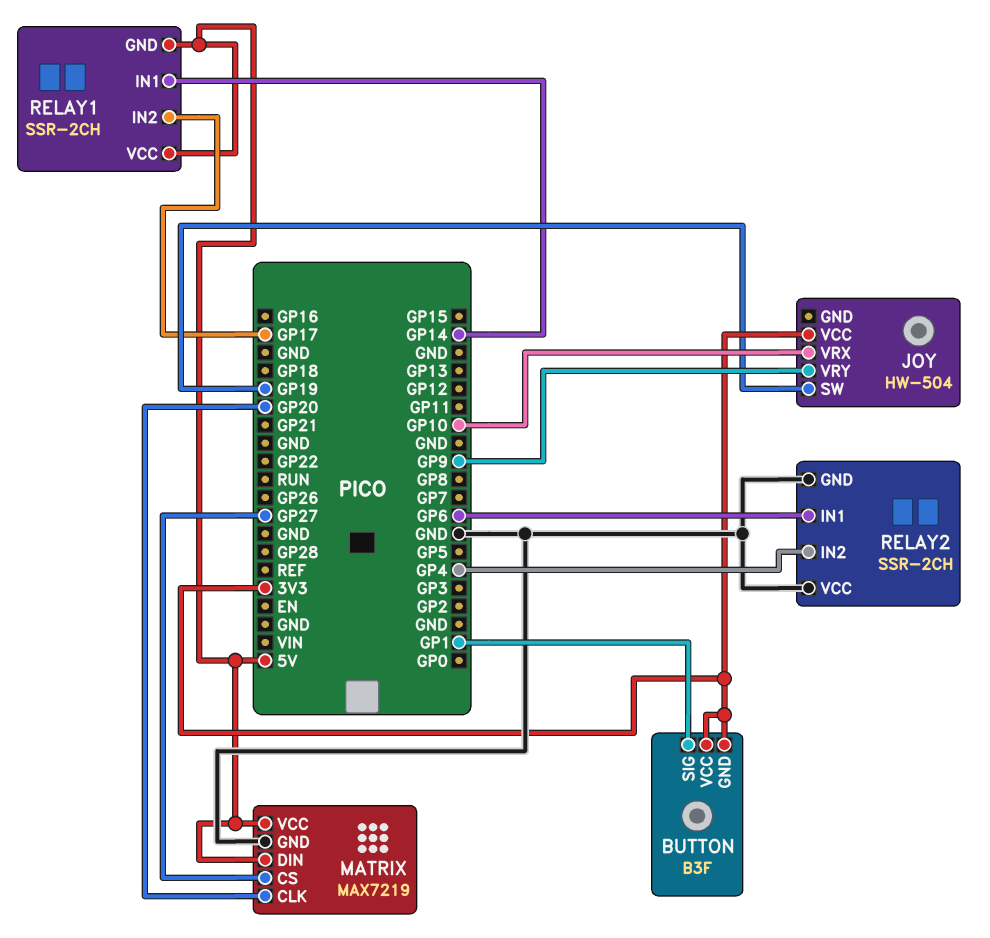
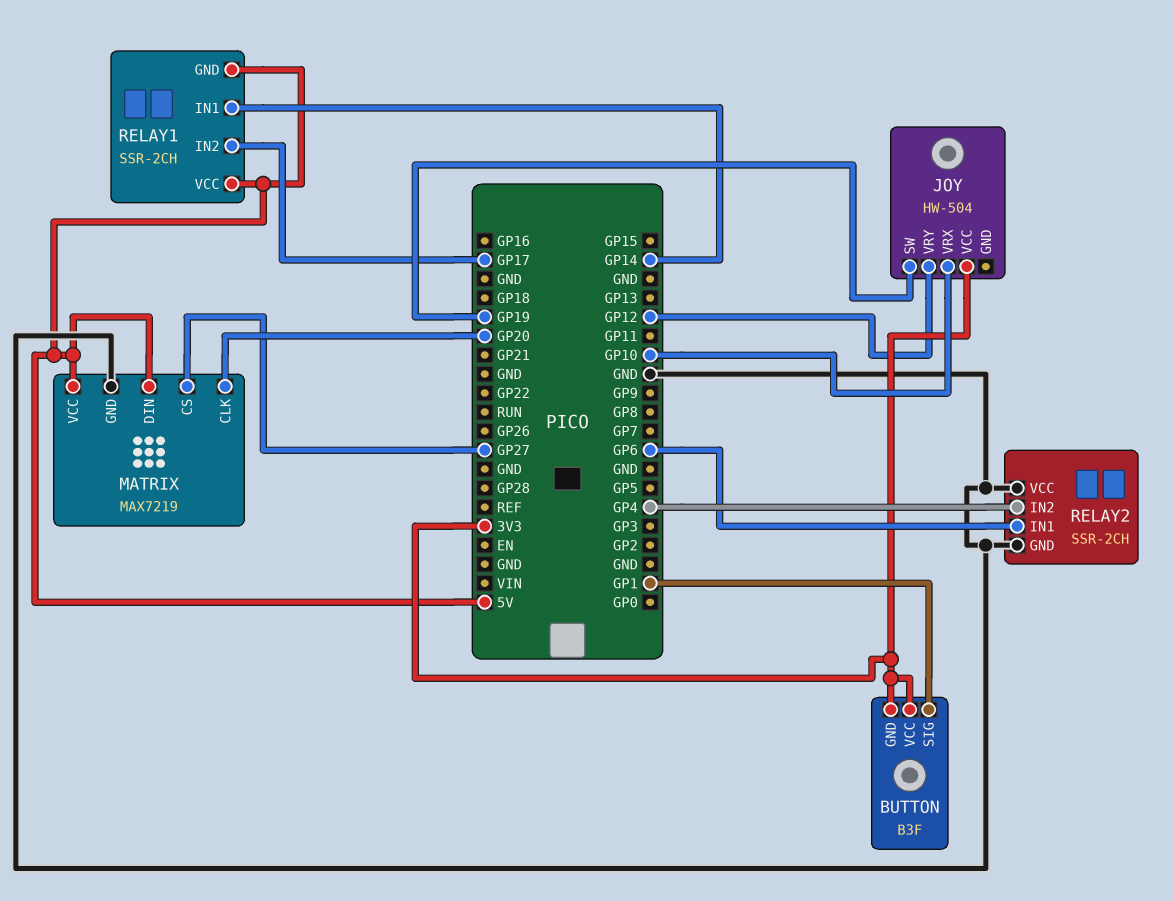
JOY pin VRY: GP9 -> GP12

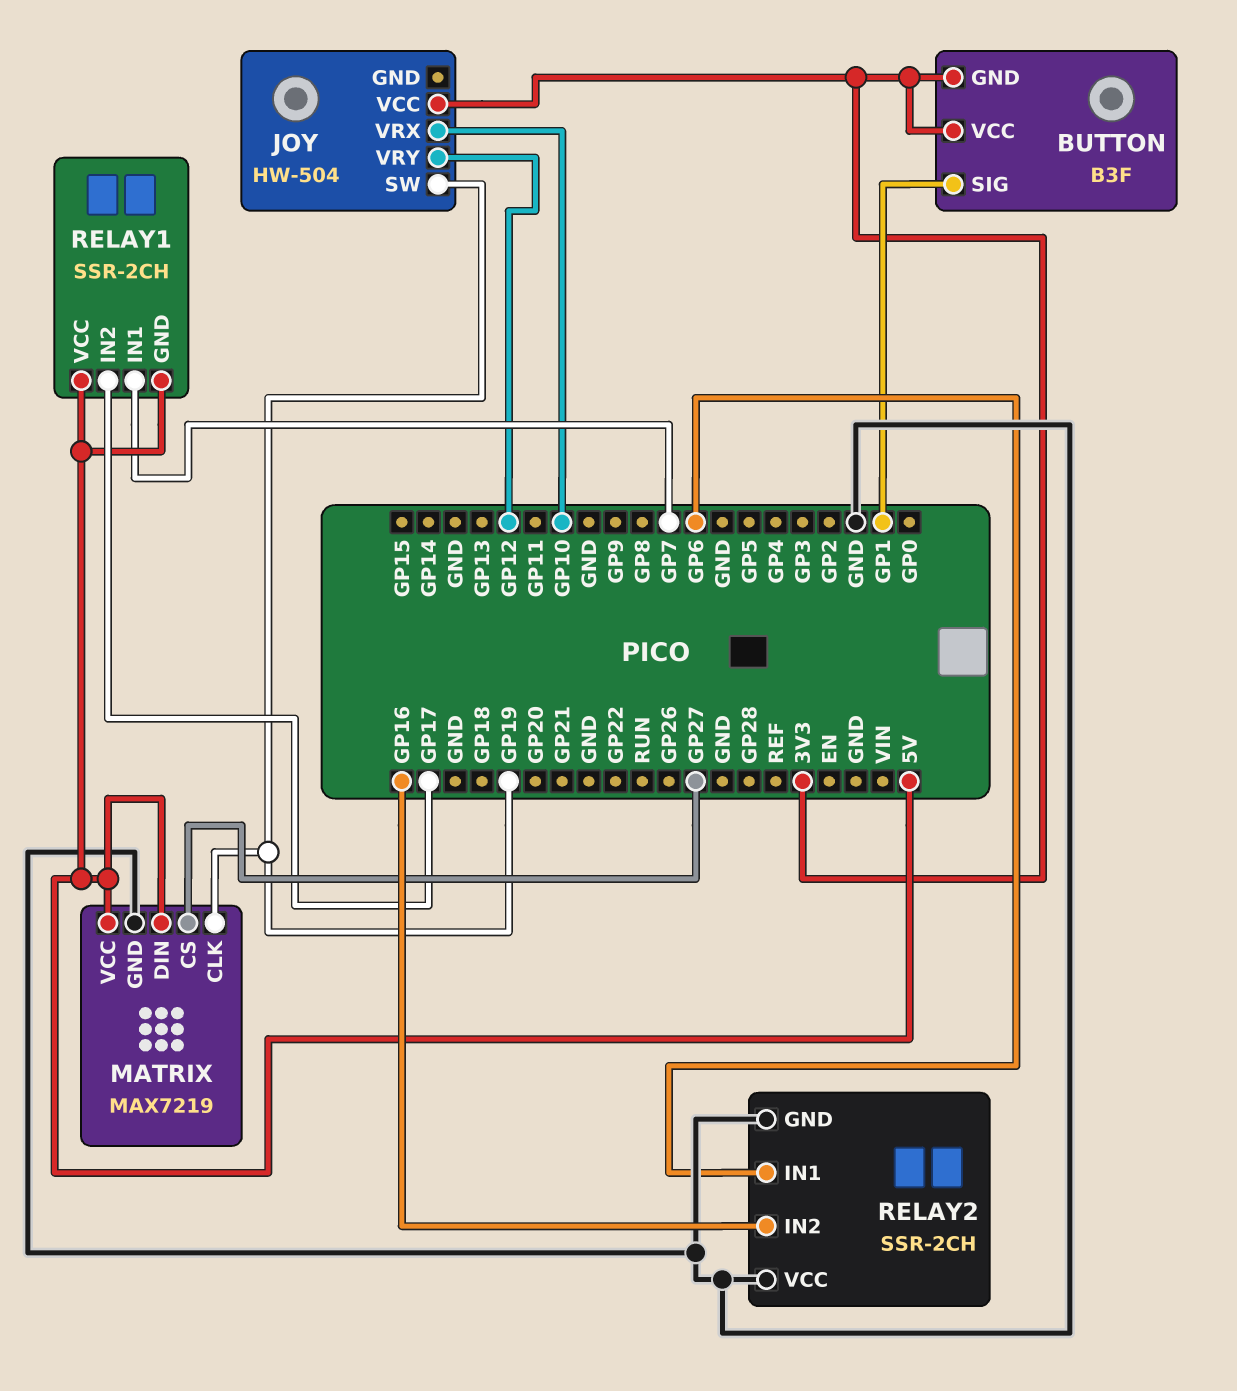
MATRIX pin CLK: GP20 -> GP19
RELAY1 pin IN1: GP14 -> GP7
RELAY2 pin IN2: GP4 -> GP16

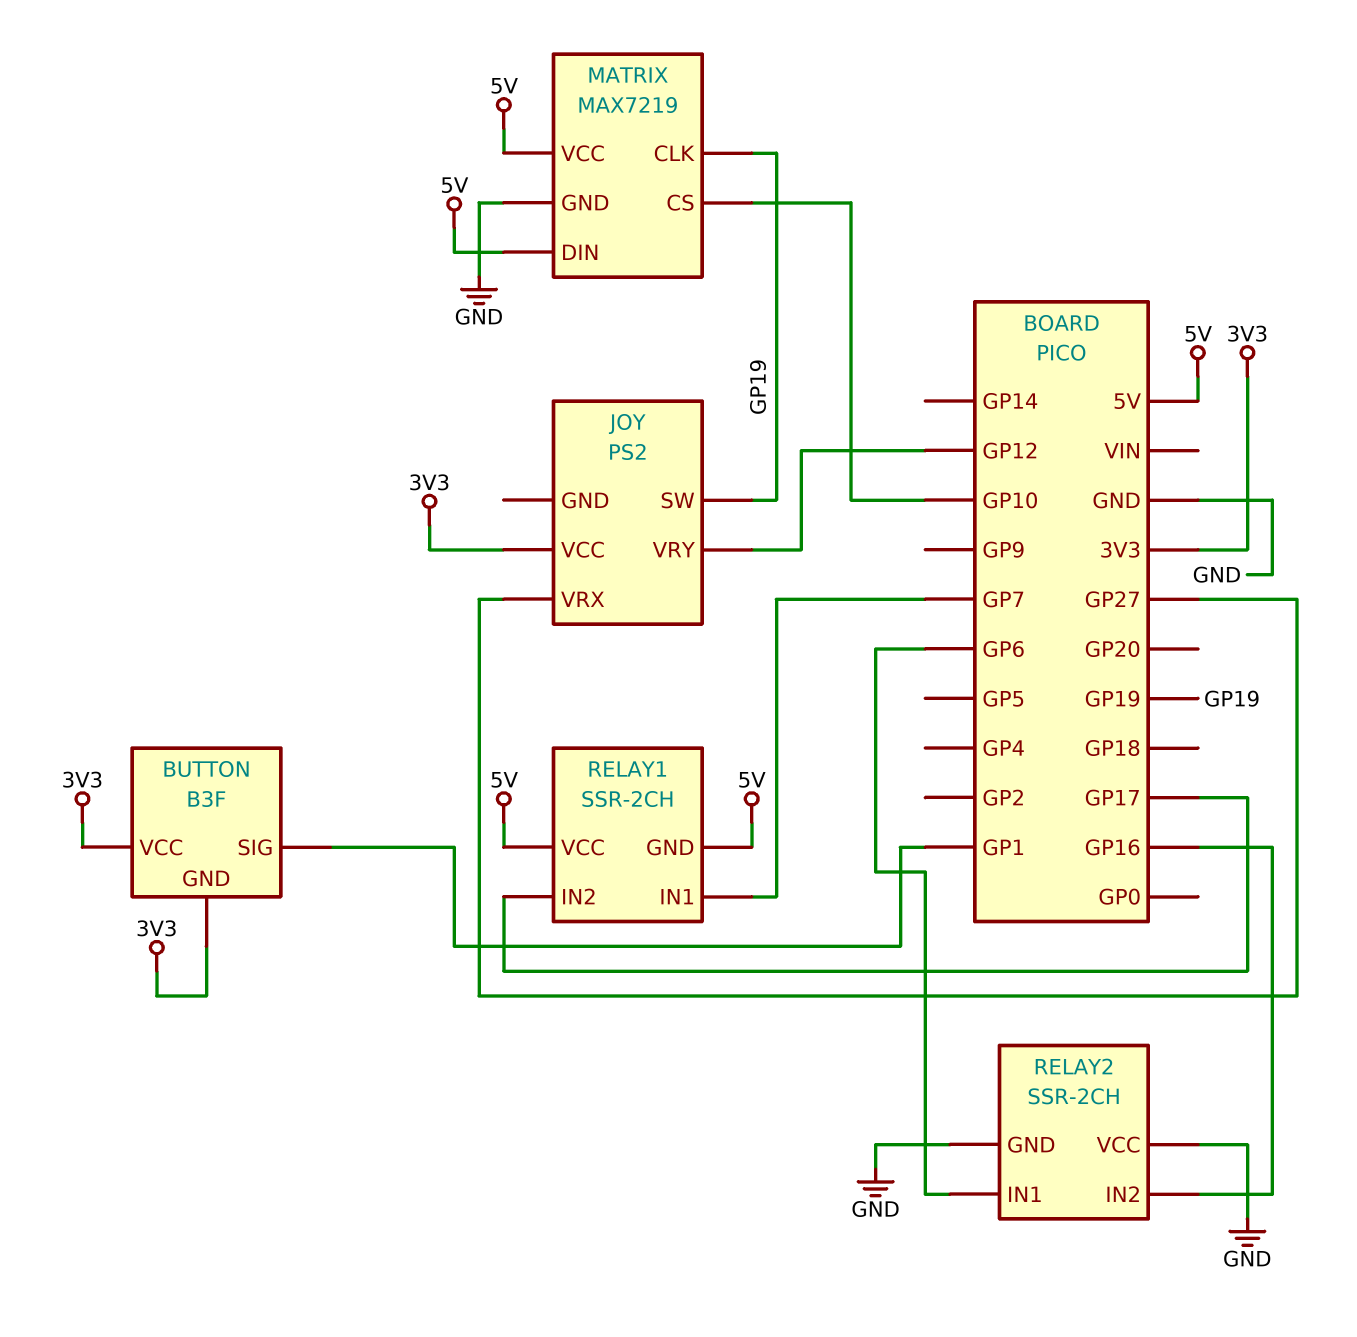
JOY: HW-504 -> PS2
JOY pin VRX: GP10 -> GP27
MATRIX pin CS: GP27 -> GP10

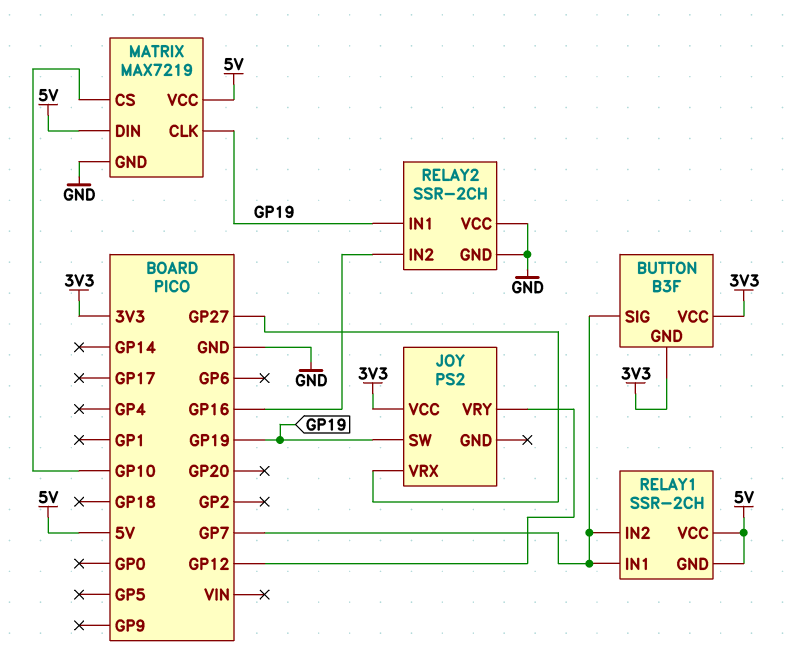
BUTTON pin SIG: GP1 -> GP7
RELAY1 pin IN2: GP17 -> GP7
RELAY2 pin IN1: GP6 -> GP19

